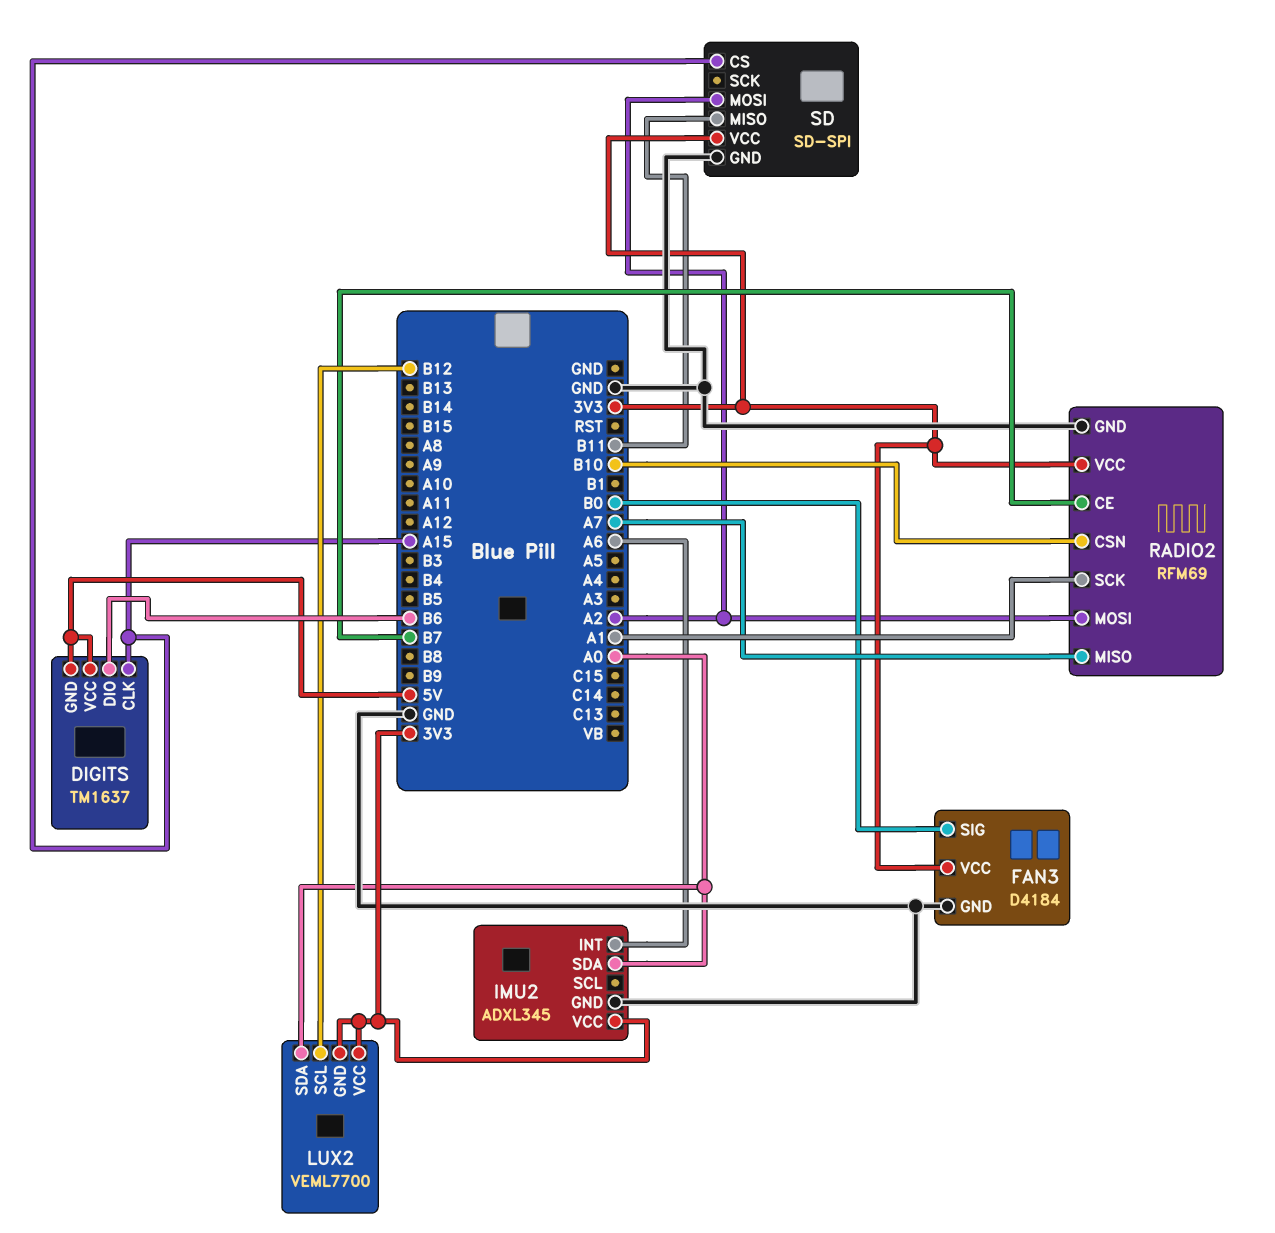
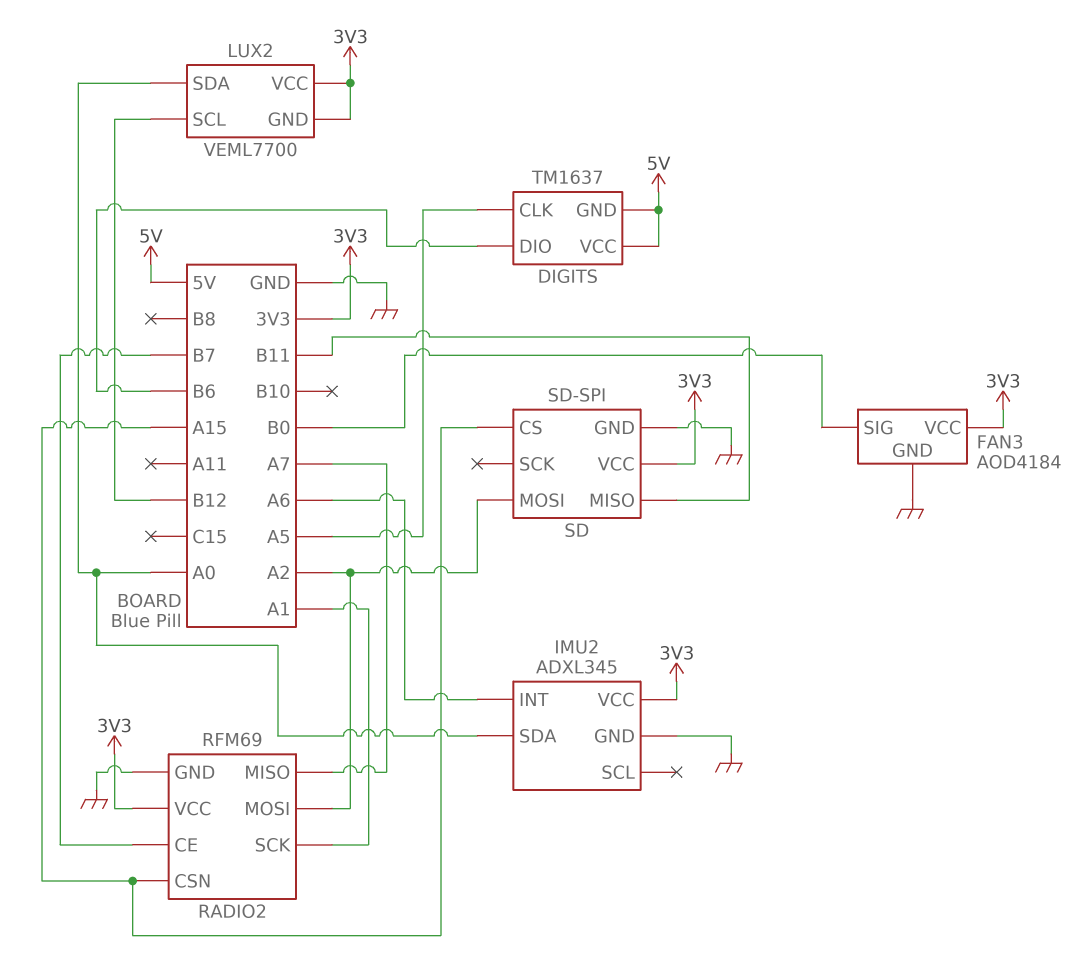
DIGITS pin CLK: A15 -> A5
FAN3: D4184 -> AOD4184
RADIO2 pin CSN: B10 -> A15

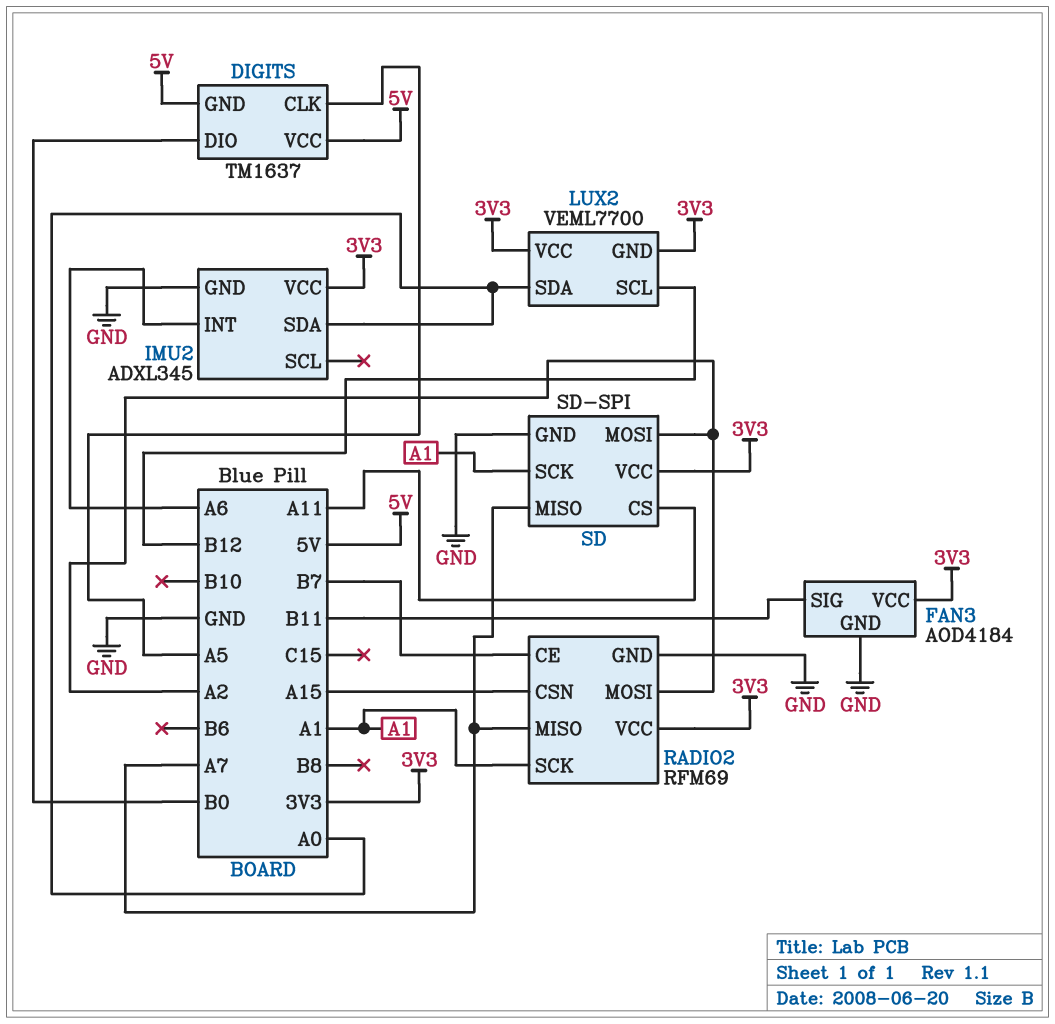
DIGITS pin DIO: B6 -> B0
FAN3 pin SIG: B0 -> B11
SD pin CS: A15 -> A11
SD pin MISO: B11 -> A7
SD pin SCK: none -> A1

